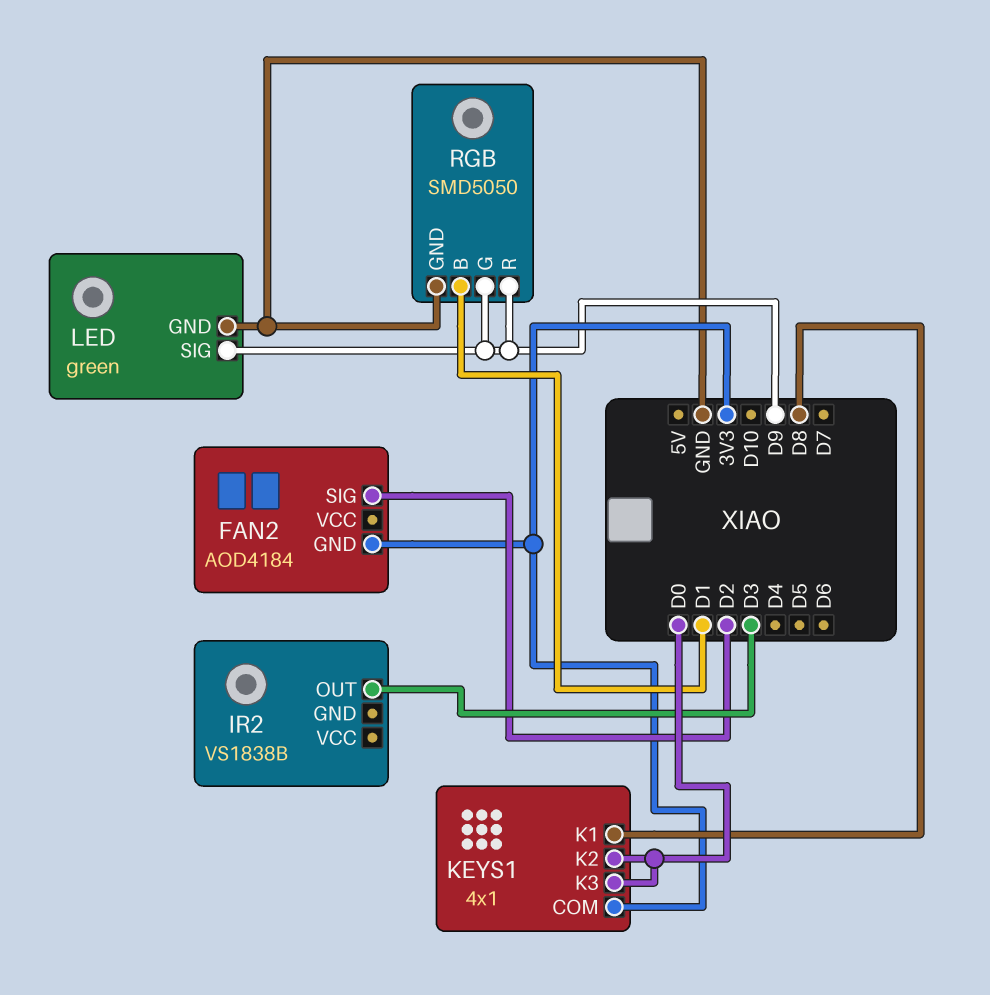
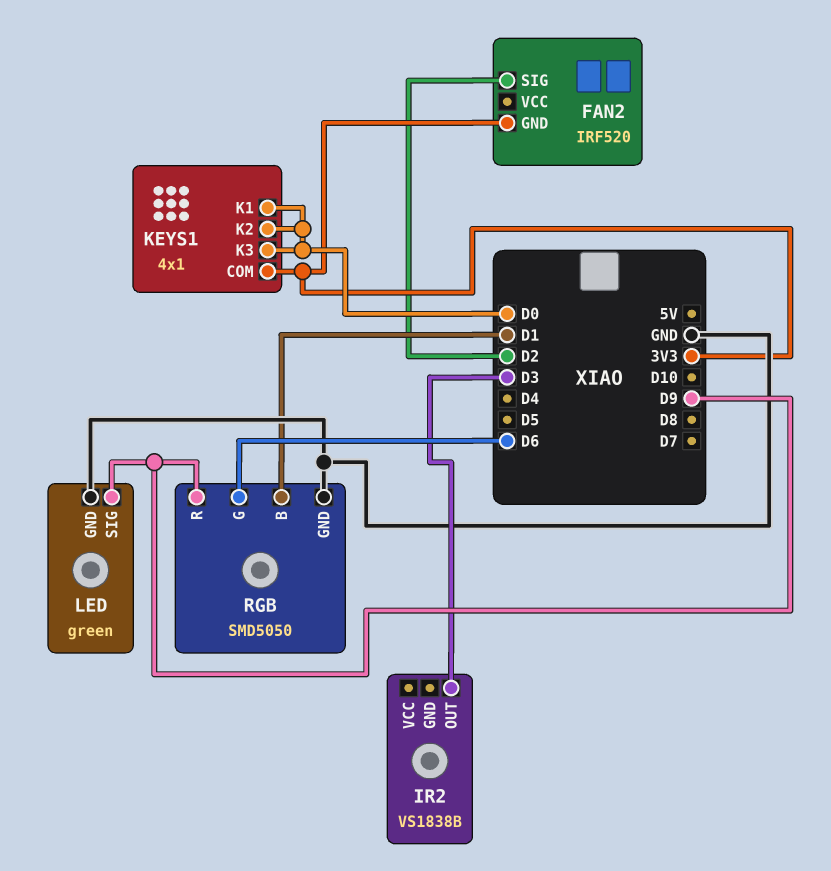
FAN2: AOD4184 -> IRF520
KEYS1 pin K1: D8 -> D0
RGB pin G: D9 -> D6

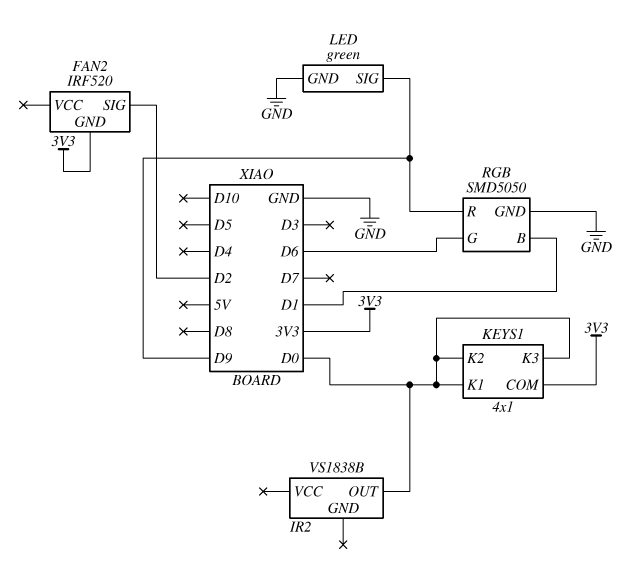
IR2 pin OUT: D3 -> D0

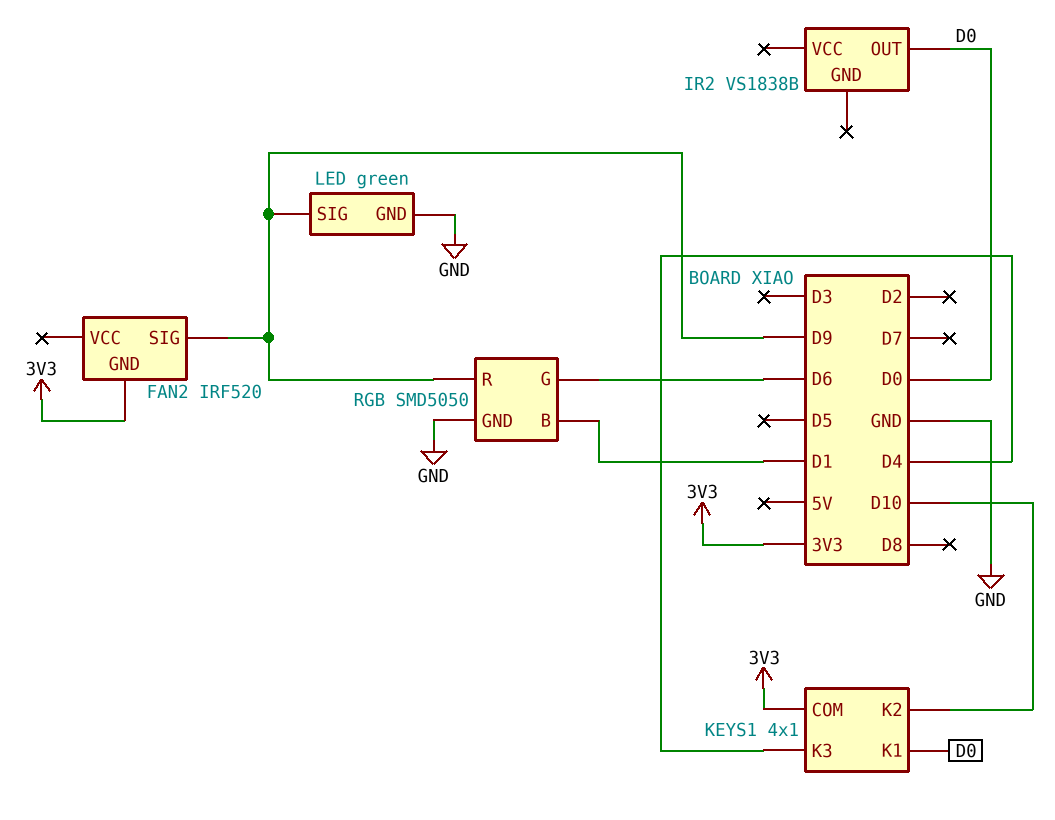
FAN2 pin SIG: D2 -> D9
KEYS1 pin K2: D0 -> D10
KEYS1 pin K3: D0 -> D4

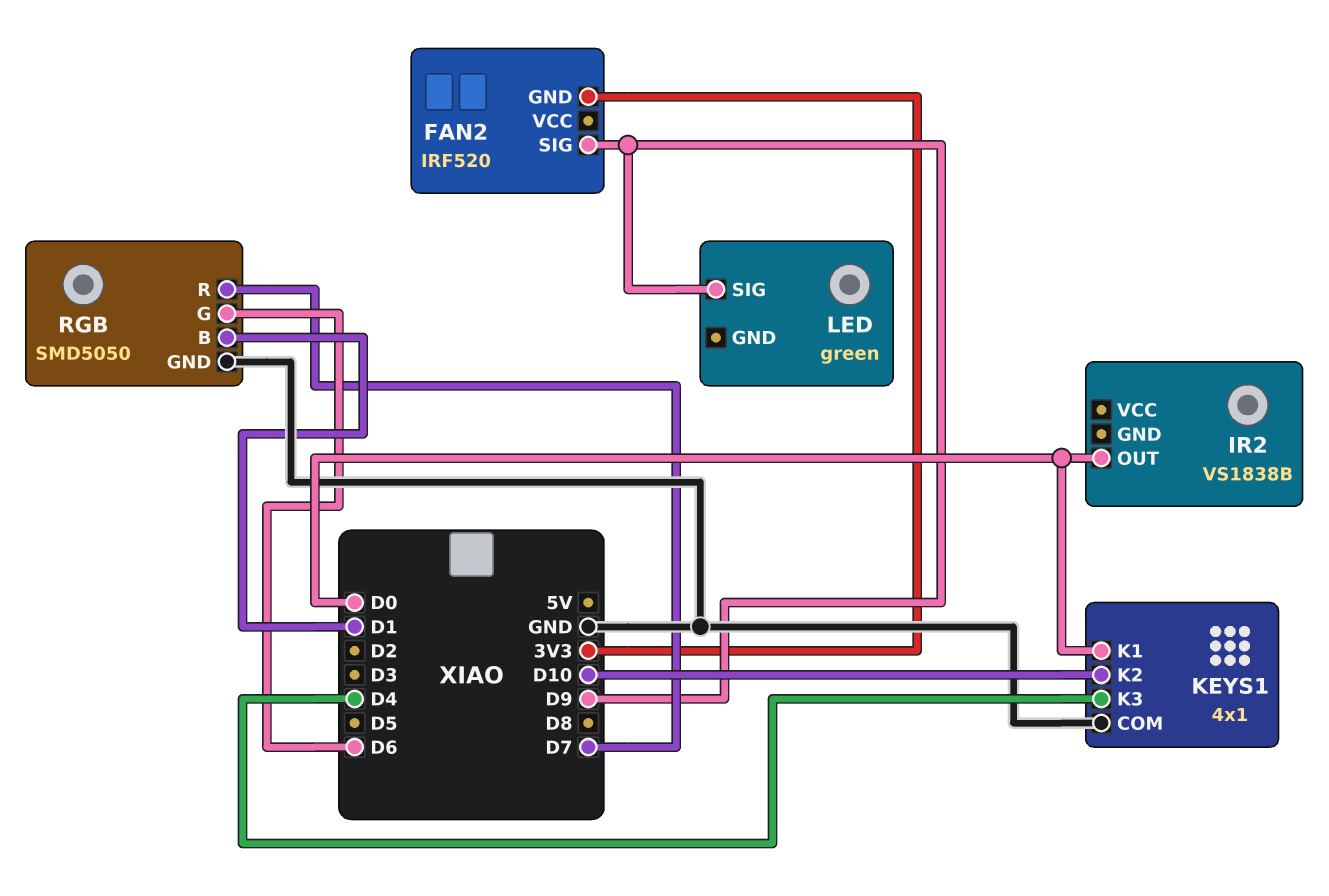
KEYS1 pin COM: 3V3 -> GND
LED pin GND: GND -> none
RGB pin R: D9 -> D7

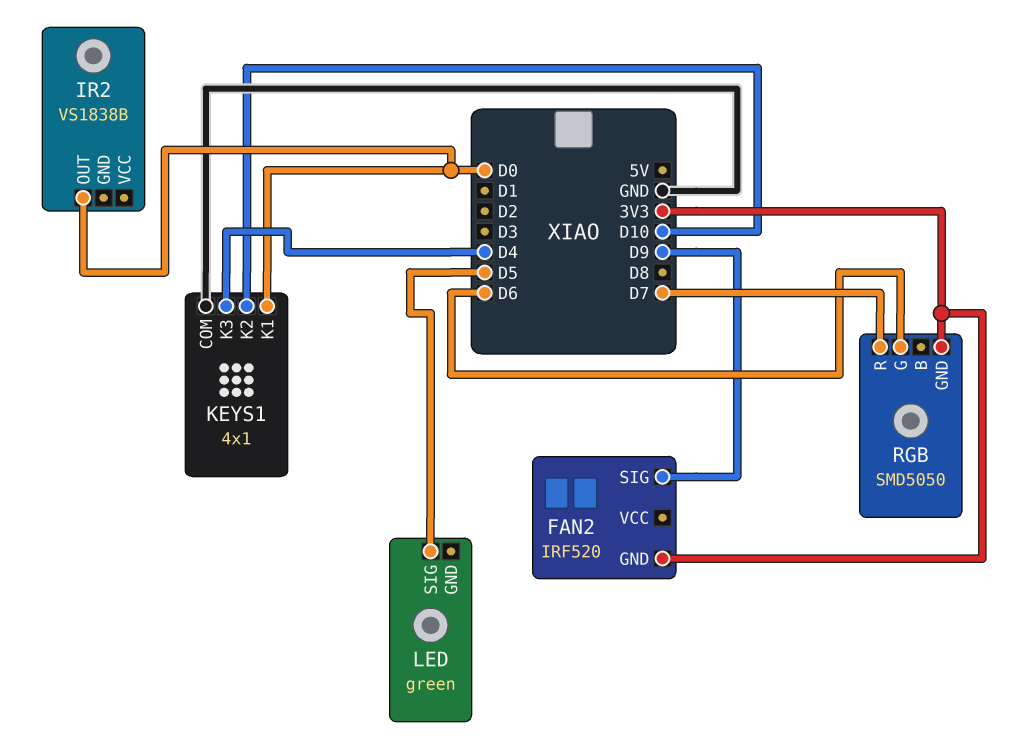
LED pin SIG: D9 -> D5
RGB pin B: D1 -> none
RGB pin GND: GND -> 3V3

